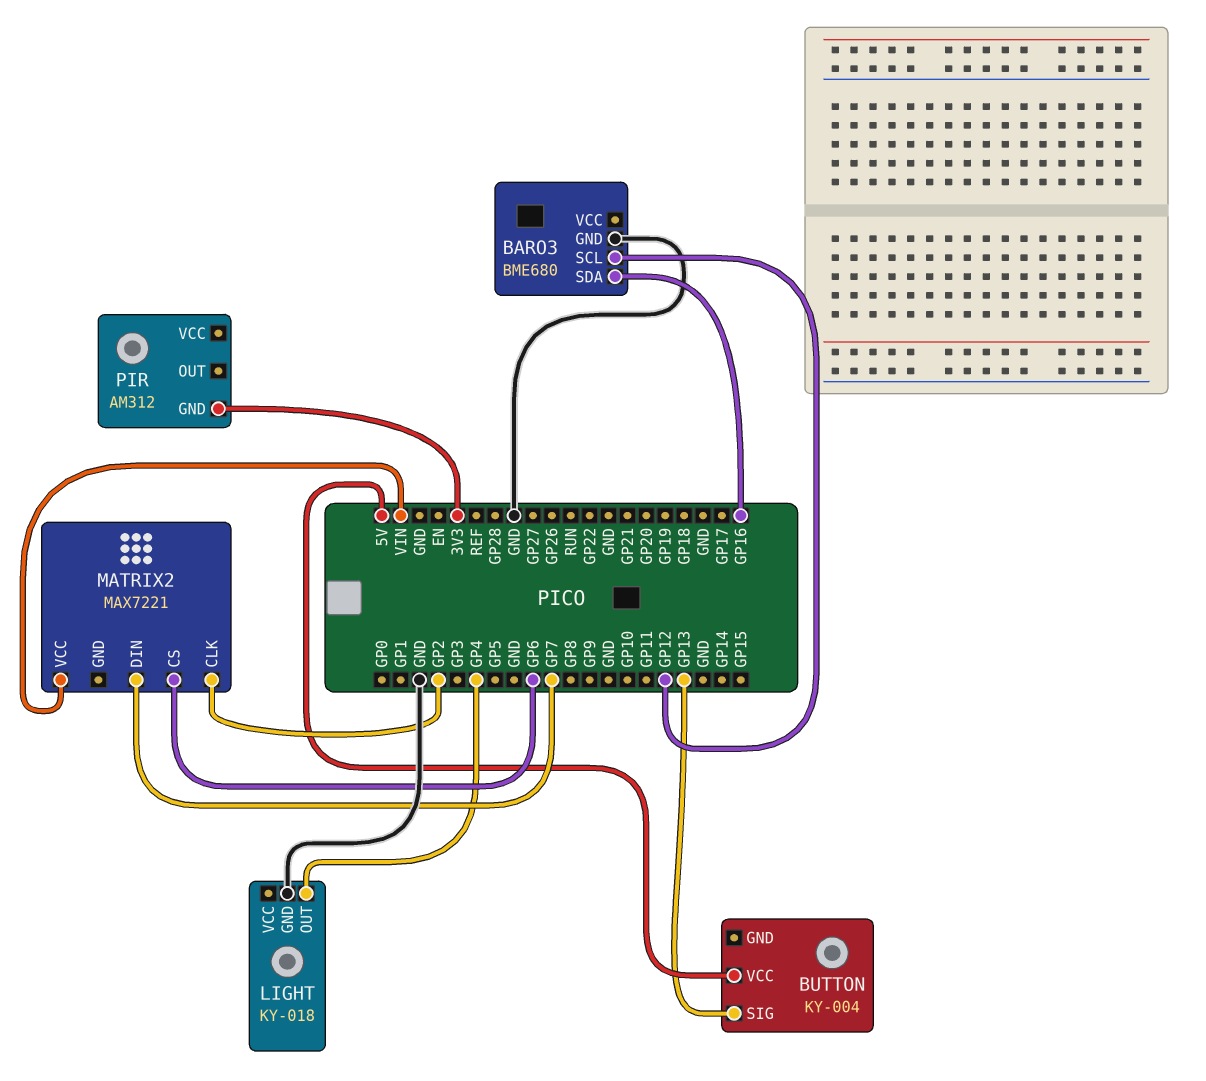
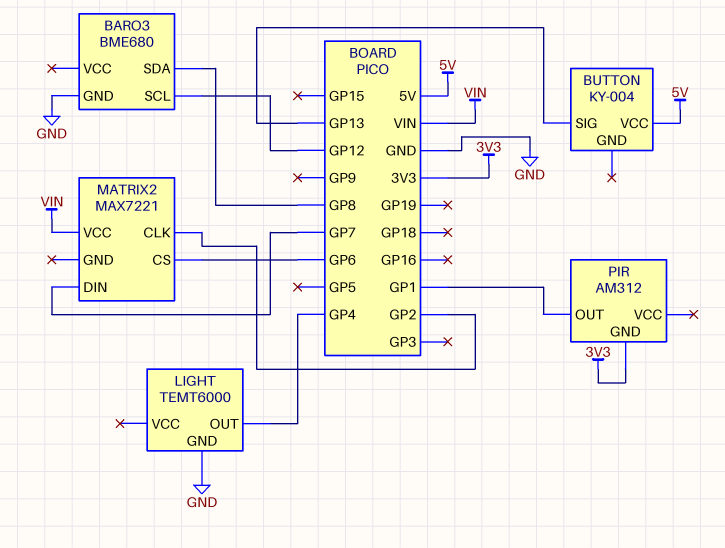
BARO3 pin SDA: GP16 -> GP8
LIGHT: KY-018 -> TEMT6000
PIR pin OUT: none -> GP1

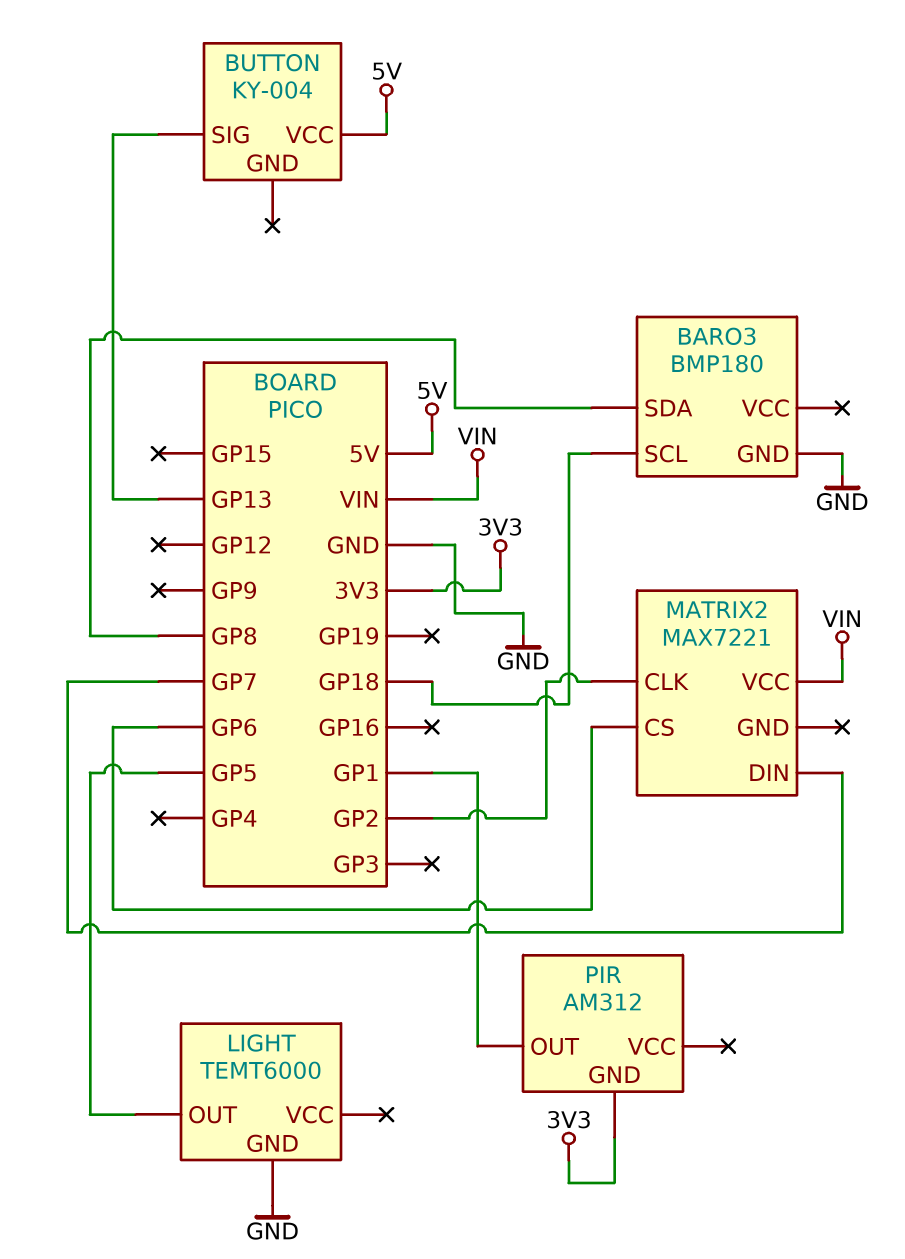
BARO3: BME680 -> BMP180
BARO3 pin SCL: GP12 -> GP18
LIGHT pin OUT: GP4 -> GP5

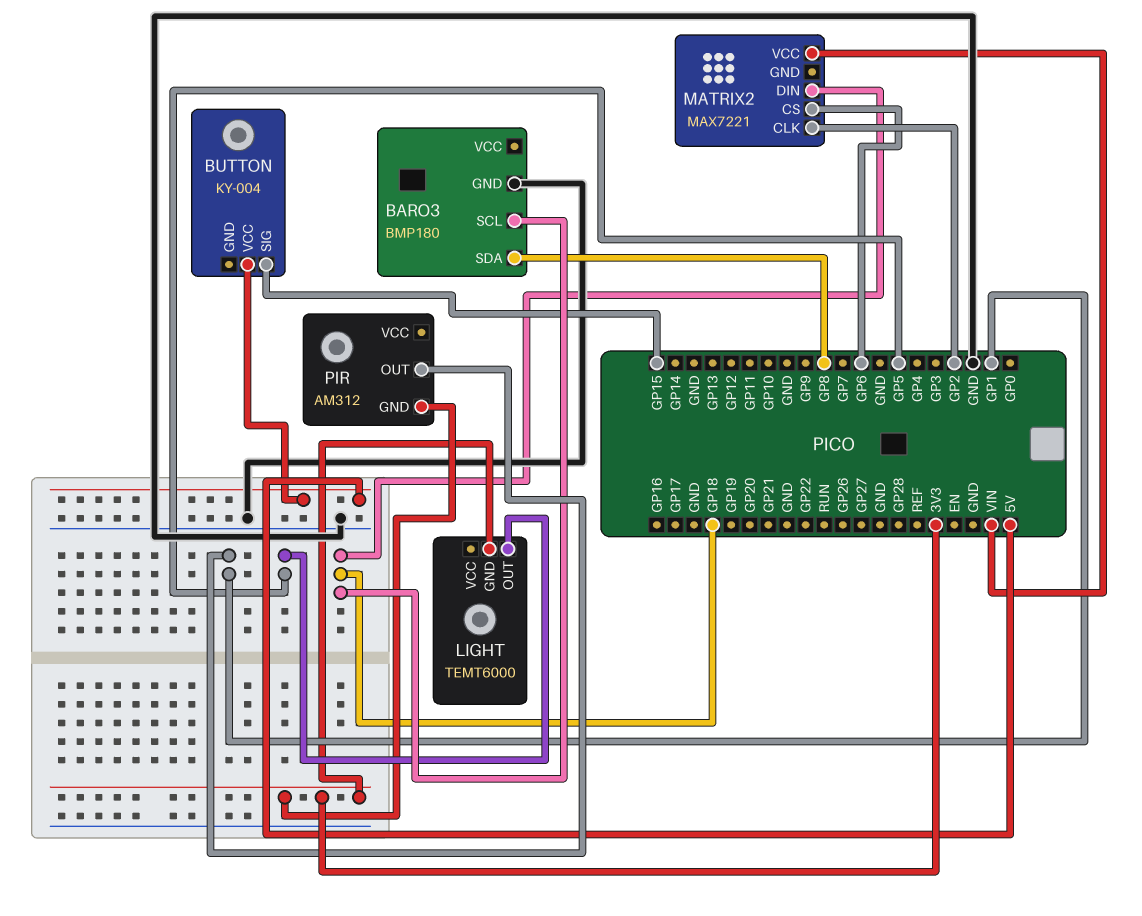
BUTTON pin SIG: GP13 -> GP15
LIGHT pin GND: GND -> 3V3
MATRIX2 pin DIN: GP7 -> GP18

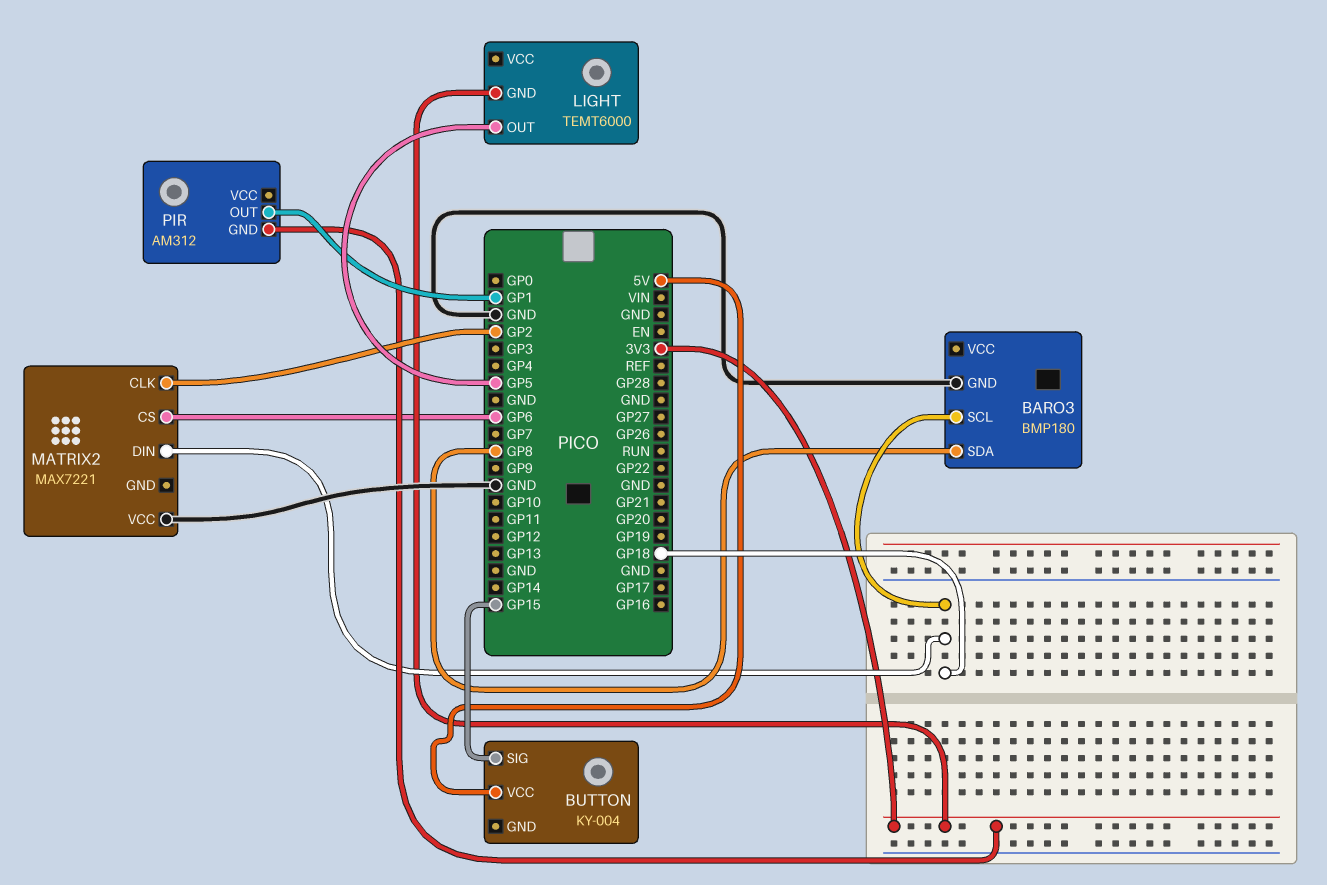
MATRIX2 pin VCC: VIN -> GND

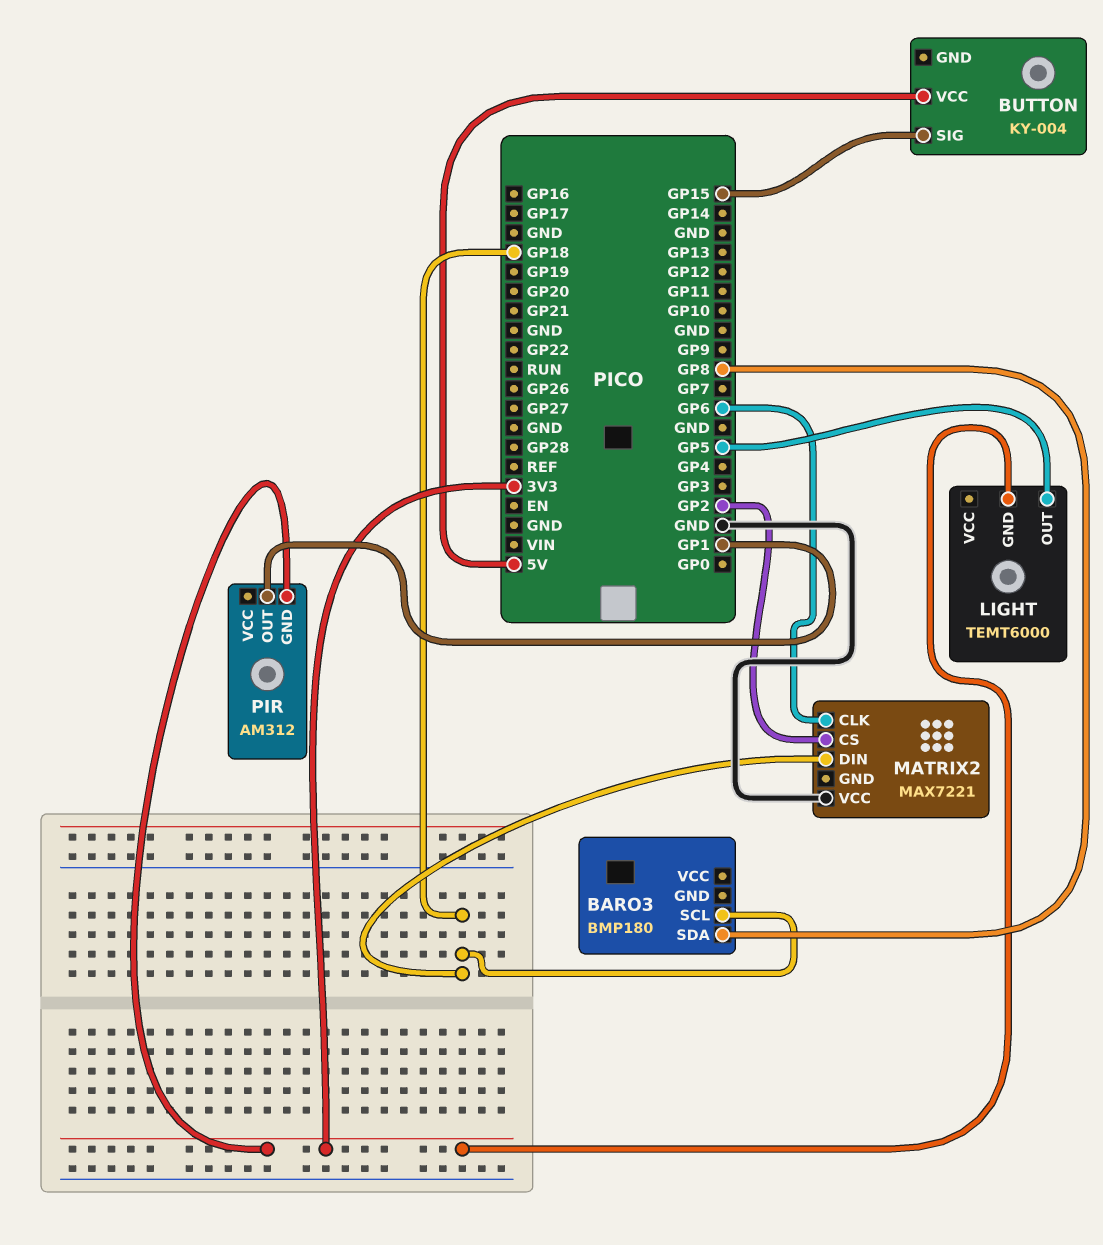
BARO3 pin GND: GND -> none
MATRIX2 pin CLK: GP2 -> GP6
MATRIX2 pin CS: GP6 -> GP2

